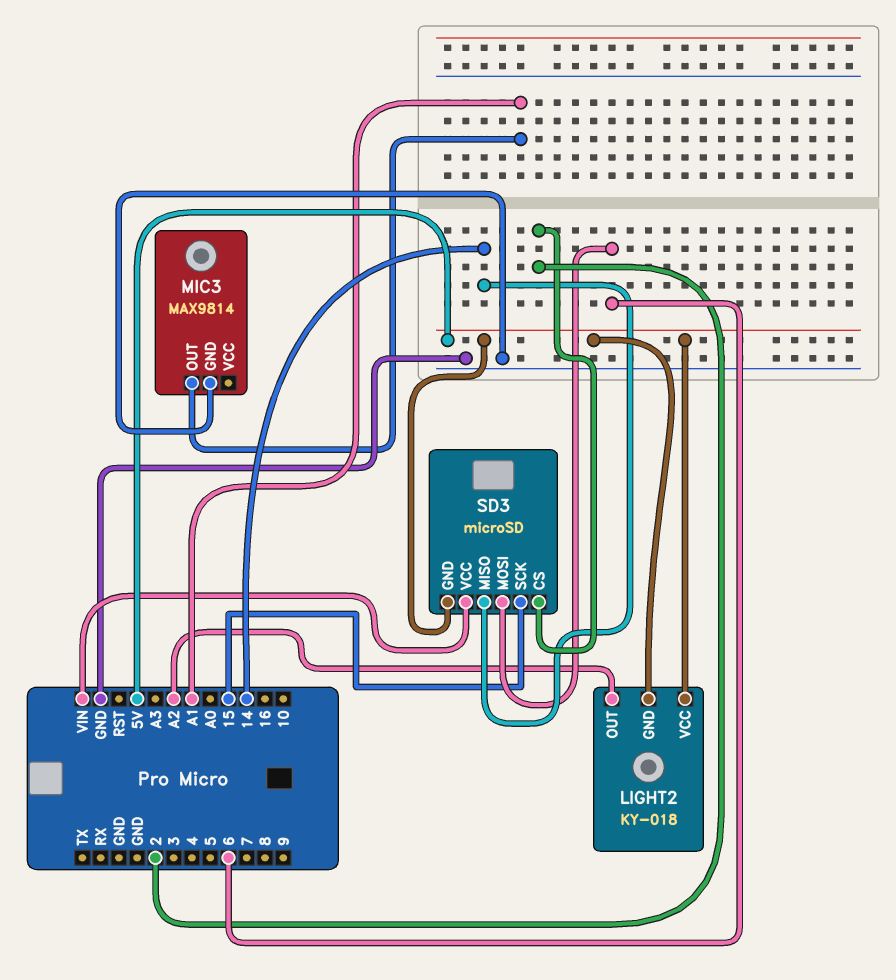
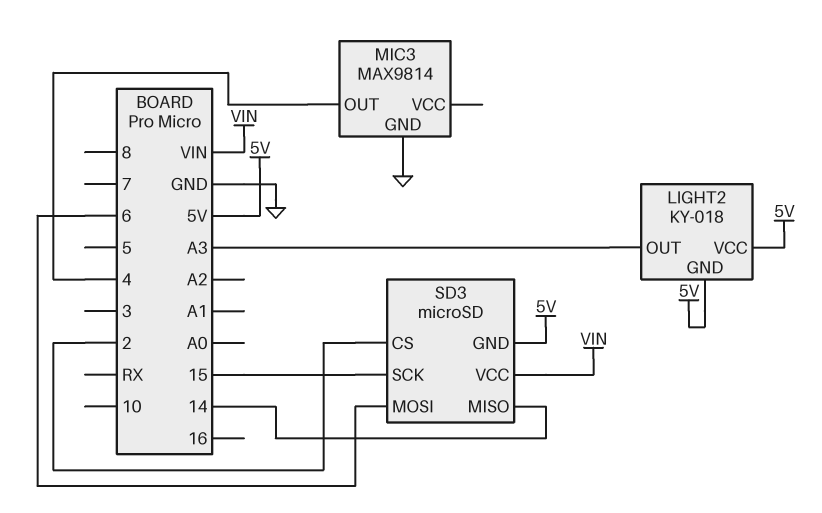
LIGHT2 pin OUT: A2 -> A3
MIC3 pin OUT: A1 -> 4

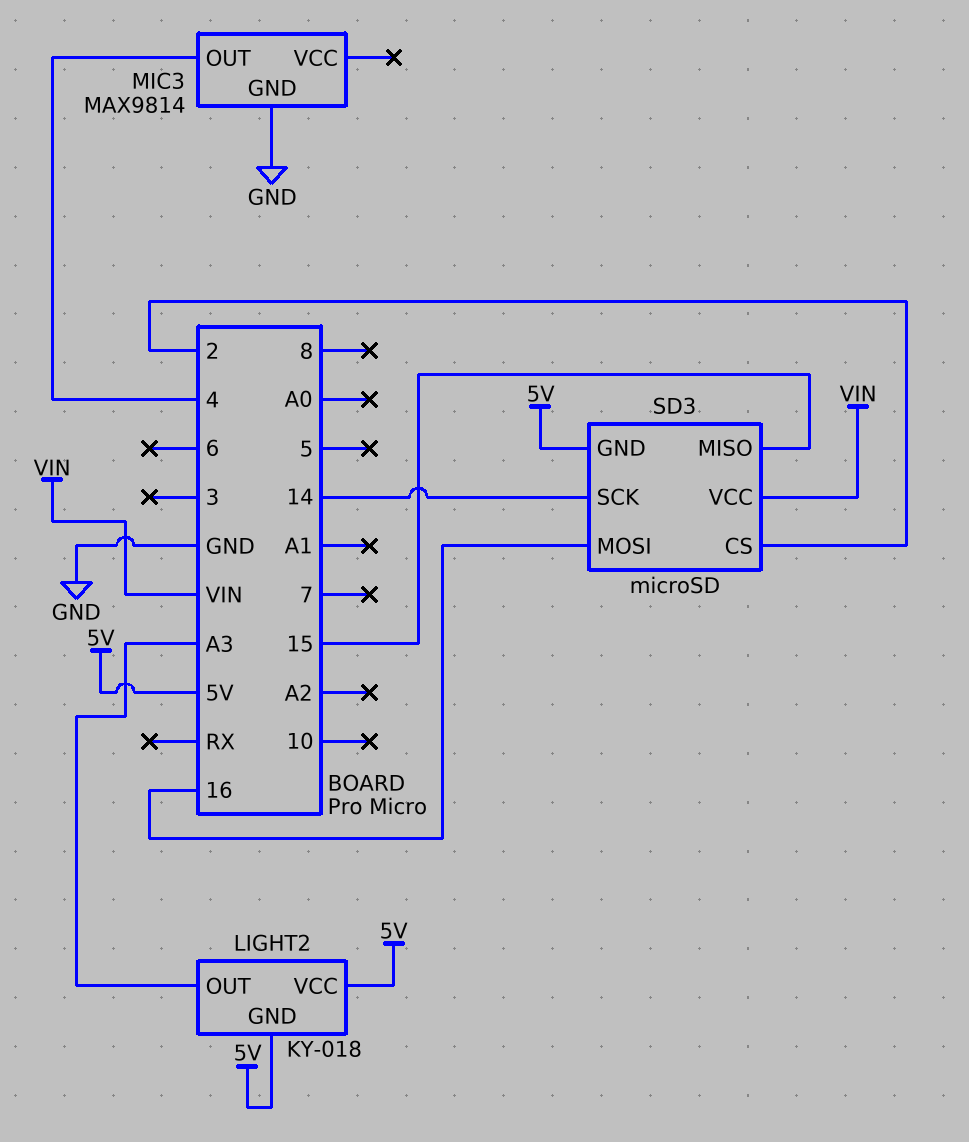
SD3 pin MISO: 14 -> 15
SD3 pin MOSI: 6 -> 16
SD3 pin SCK: 15 -> 14

